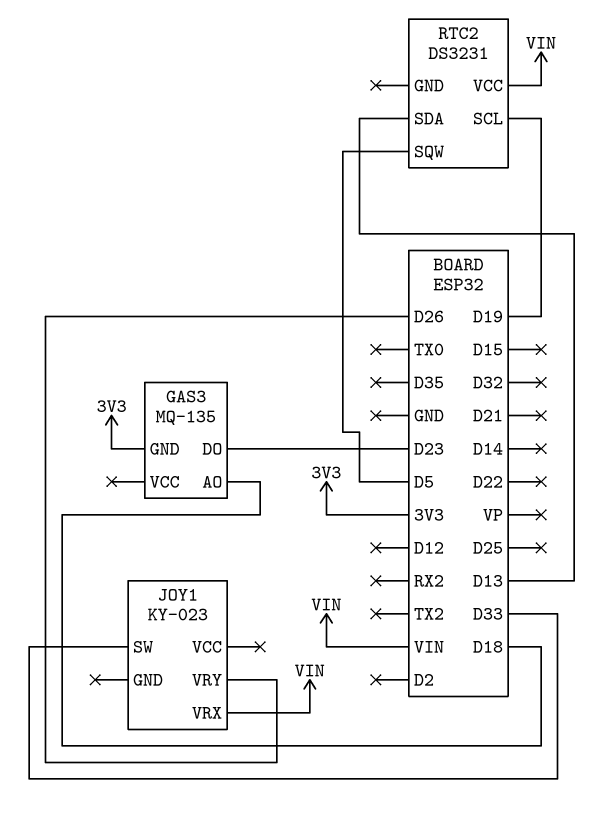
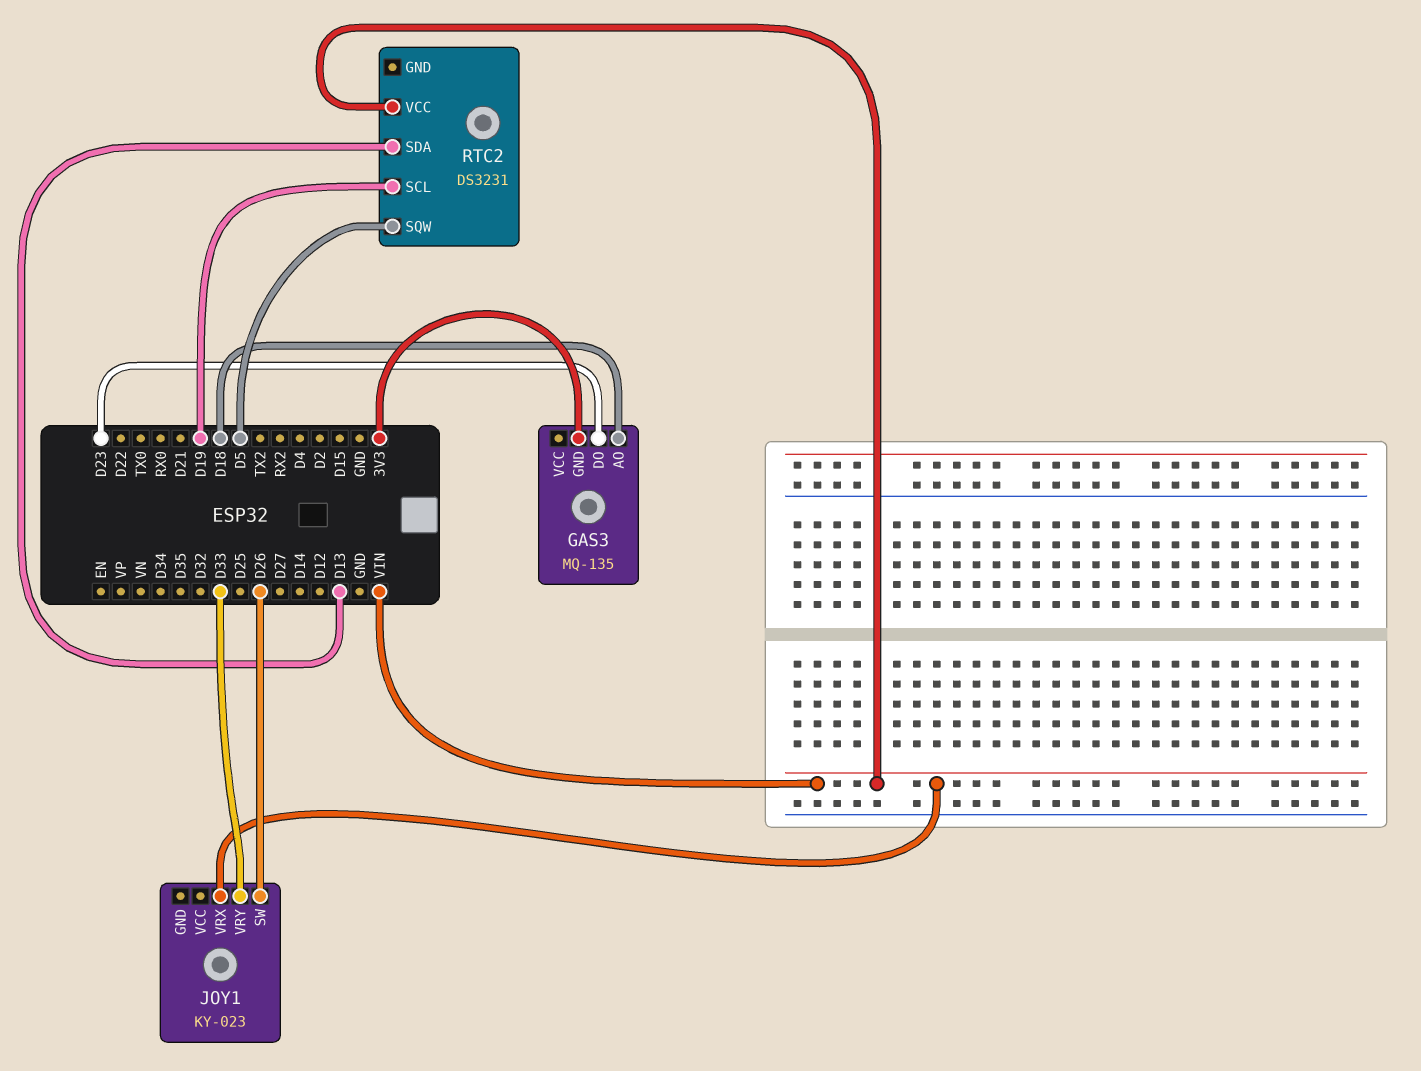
JOY1 pin SW: D33 -> D26
JOY1 pin VRY: D26 -> D33

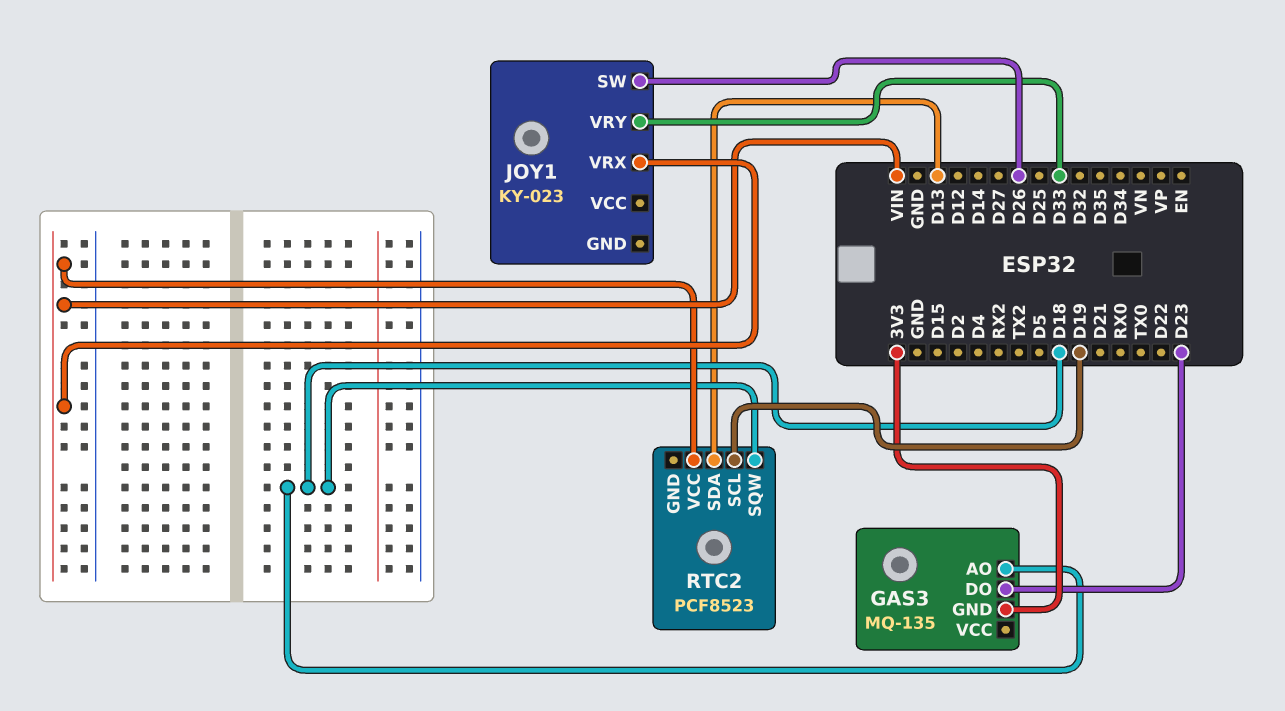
RTC2: DS3231 -> PCF8523
RTC2 pin SQW: D5 -> D18

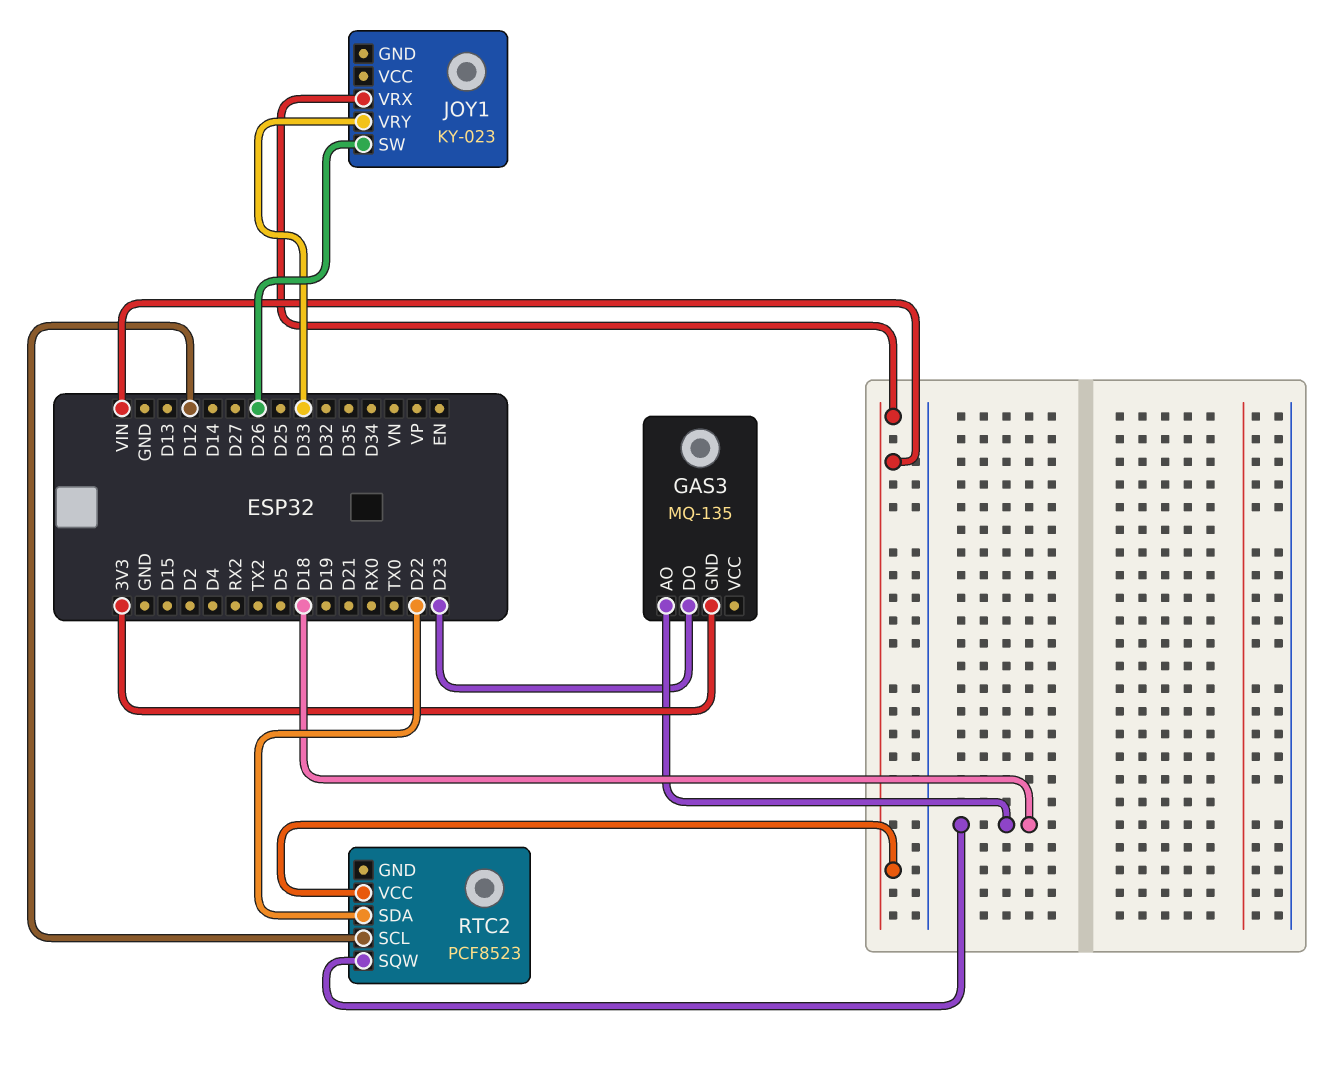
RTC2 pin SCL: D19 -> D12
RTC2 pin SDA: D13 -> D22

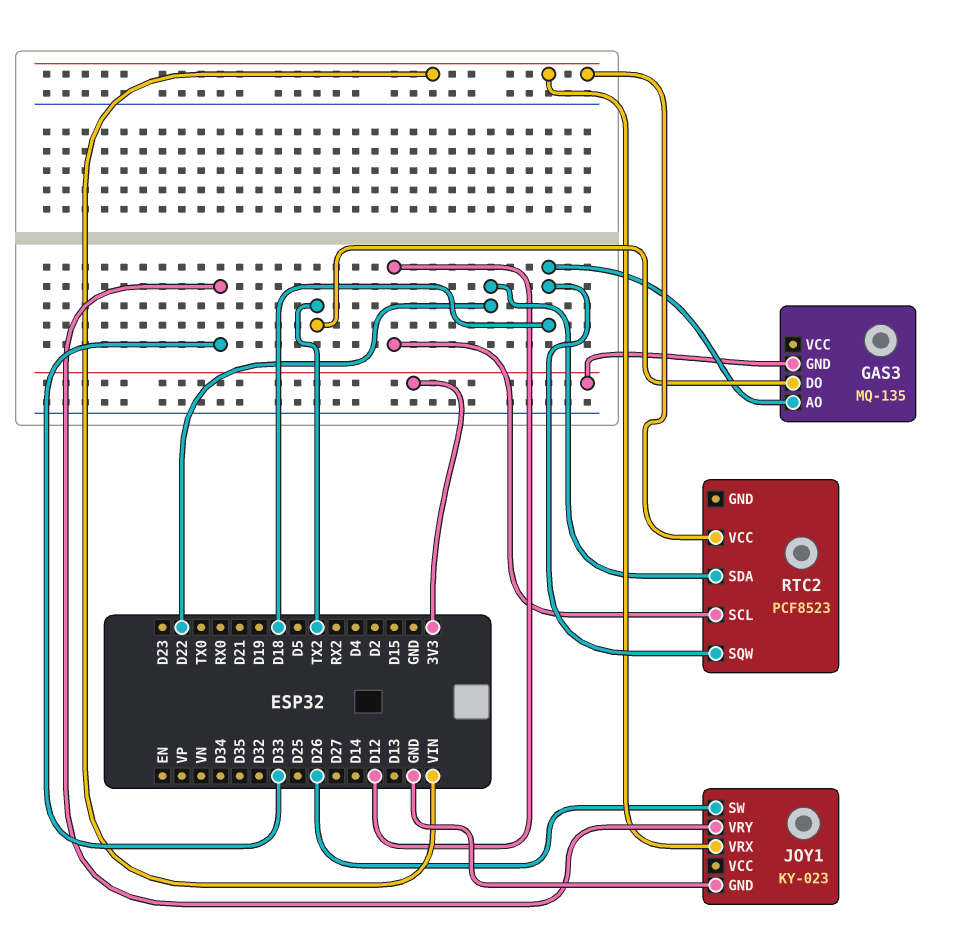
GAS3 pin DO: D23 -> TX2
JOY1 pin GND: none -> GND

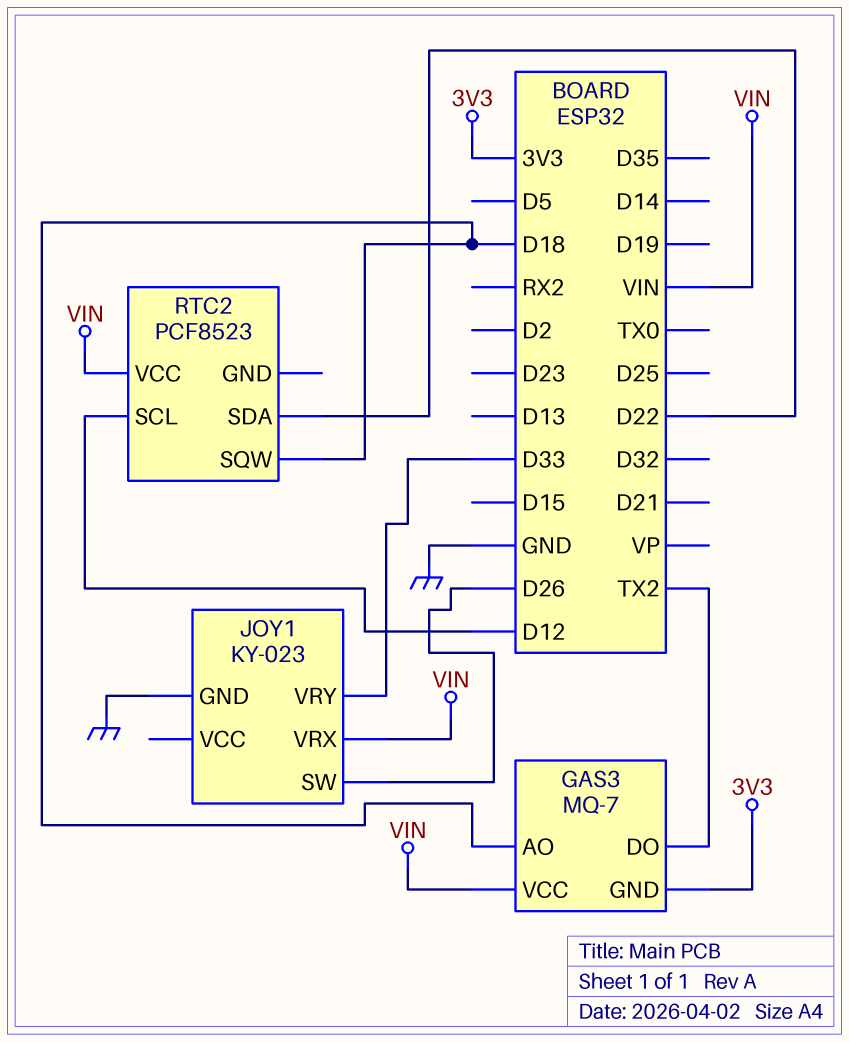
GAS3: MQ-135 -> MQ-7
GAS3 pin VCC: none -> VIN

